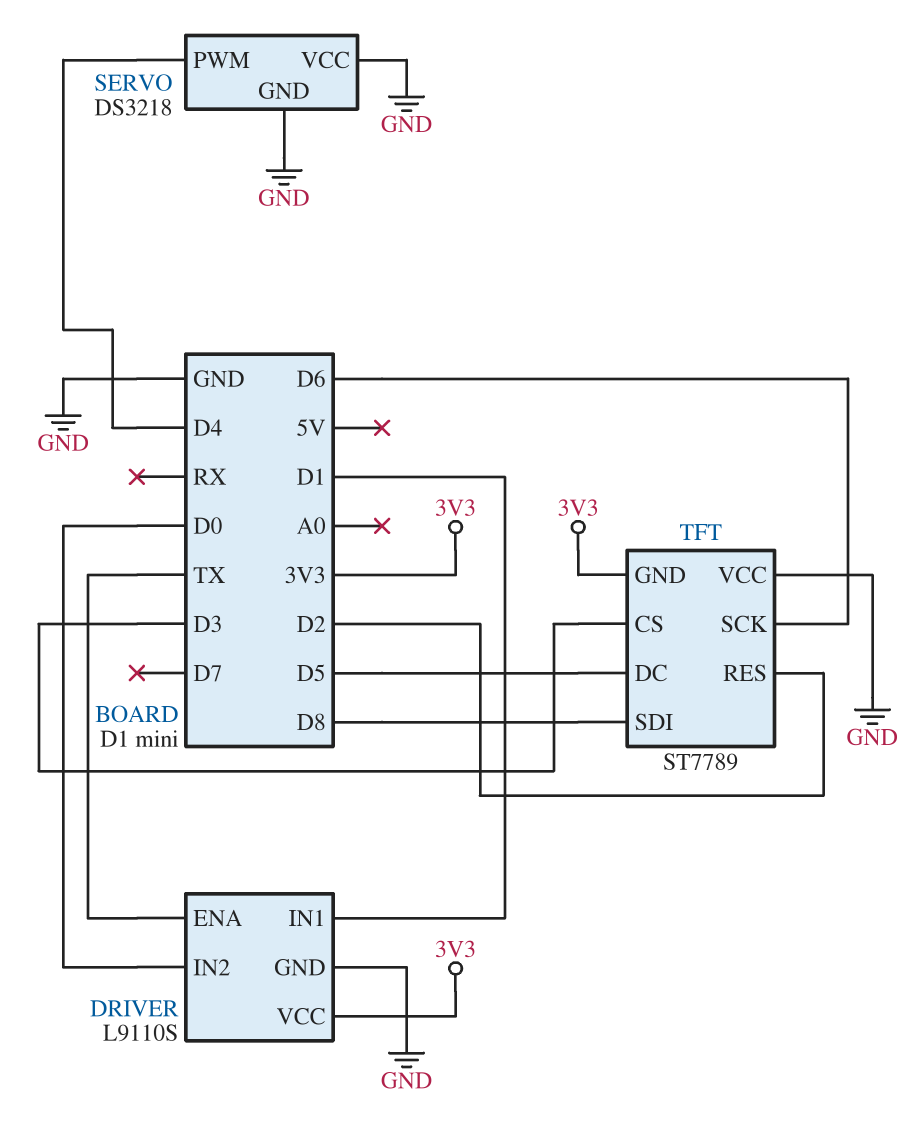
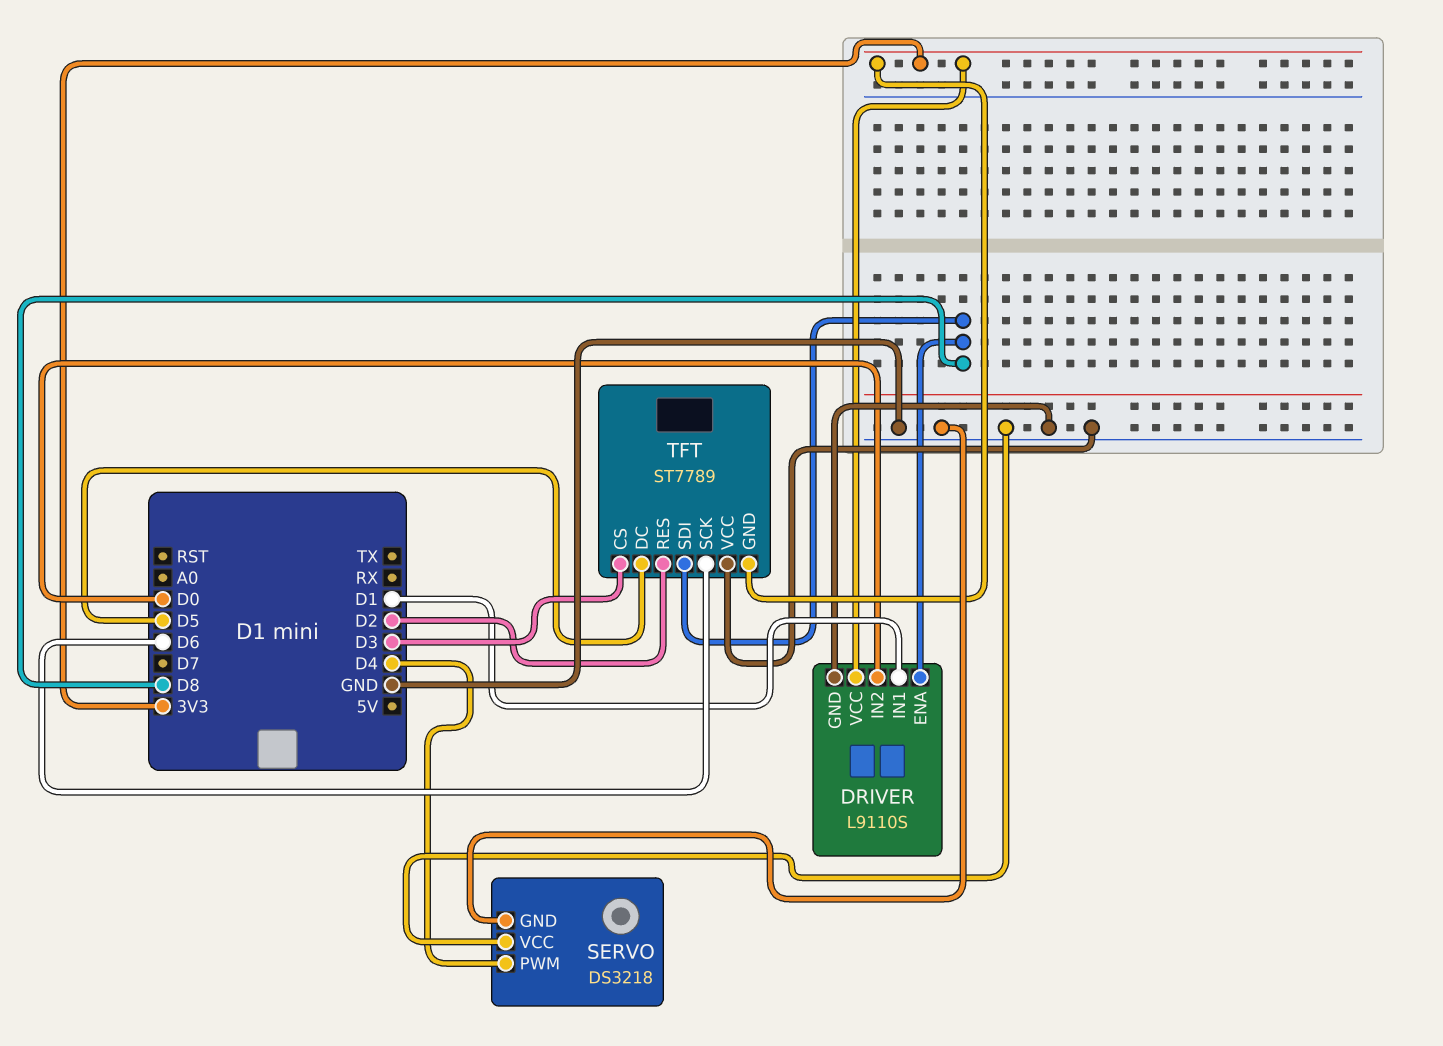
DRIVER pin ENA: TX -> D8

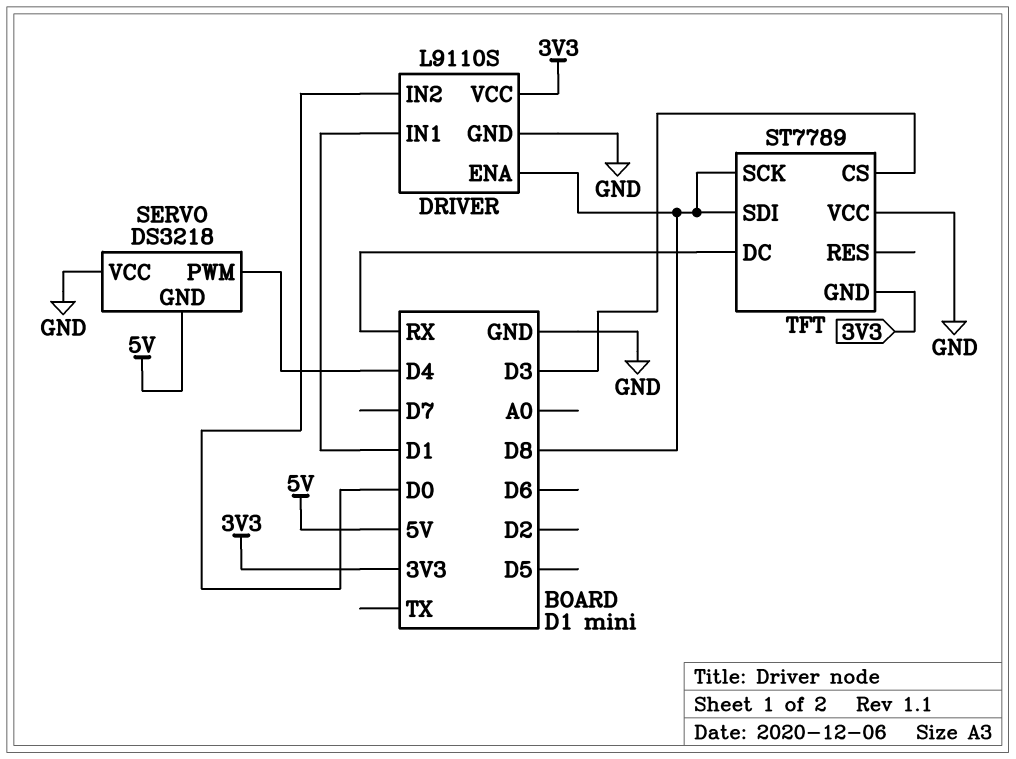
SERVO pin GND: GND -> 5V
TFT pin DC: D5 -> RX
TFT pin RES: D2 -> none
TFT pin SCK: D6 -> D8

